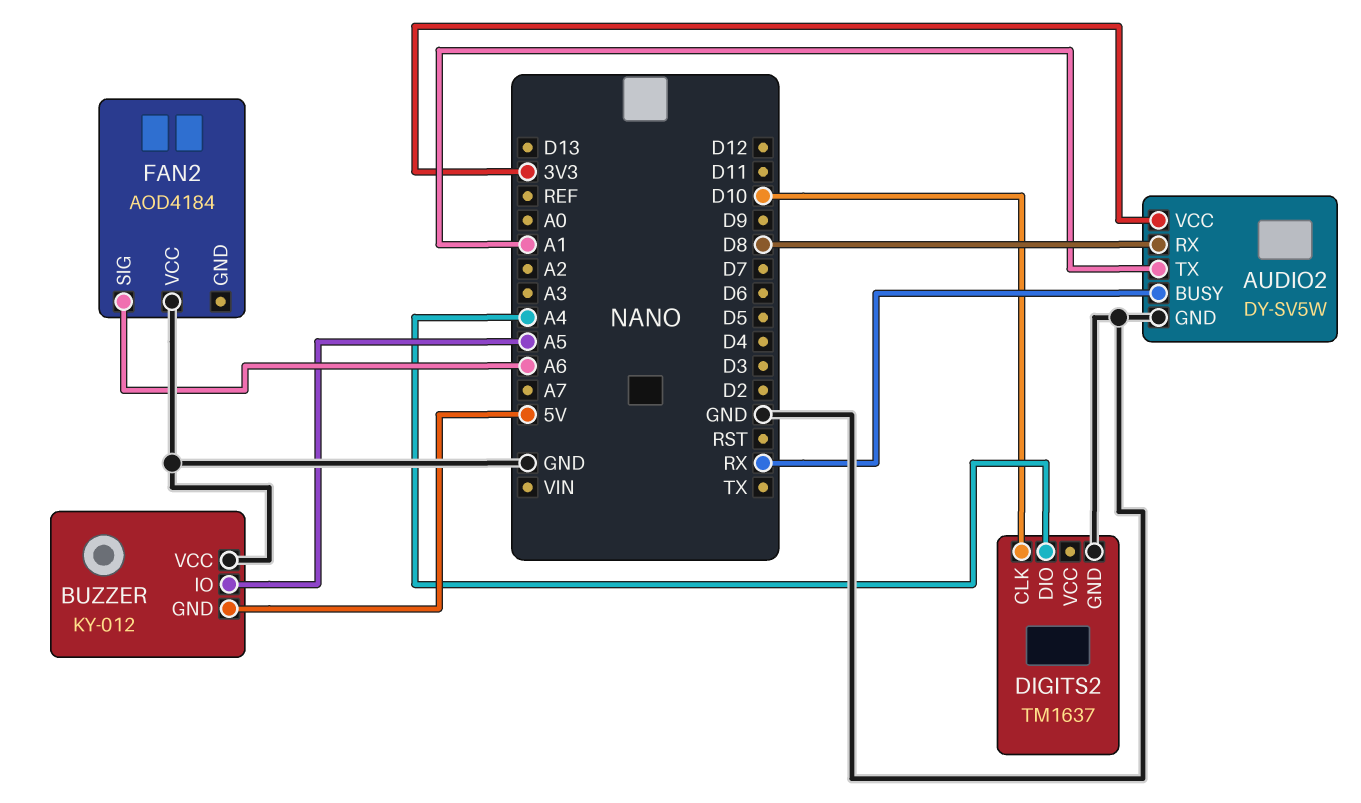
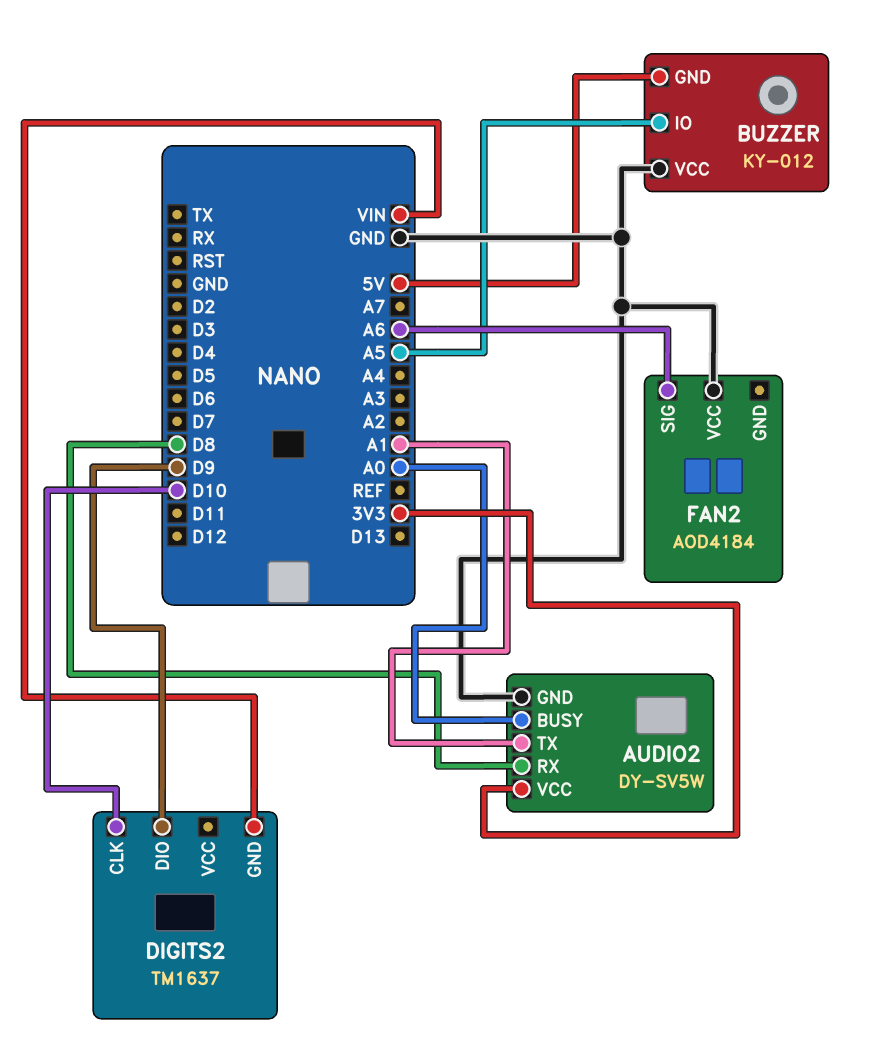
AUDIO2 pin BUSY: RX -> A0
DIGITS2 pin DIO: A4 -> D9
DIGITS2 pin GND: GND -> VIN

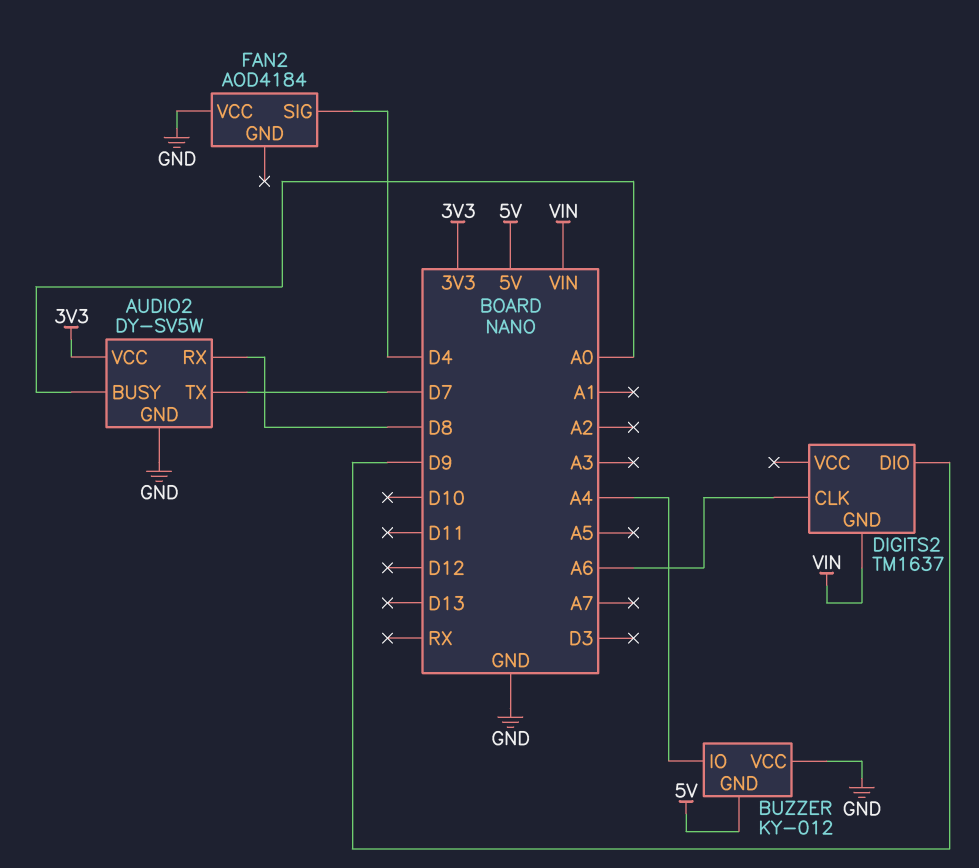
AUDIO2 pin TX: A1 -> D7
BUZZER pin IO: A5 -> A4
DIGITS2 pin CLK: D10 -> A6
FAN2 pin SIG: A6 -> D4

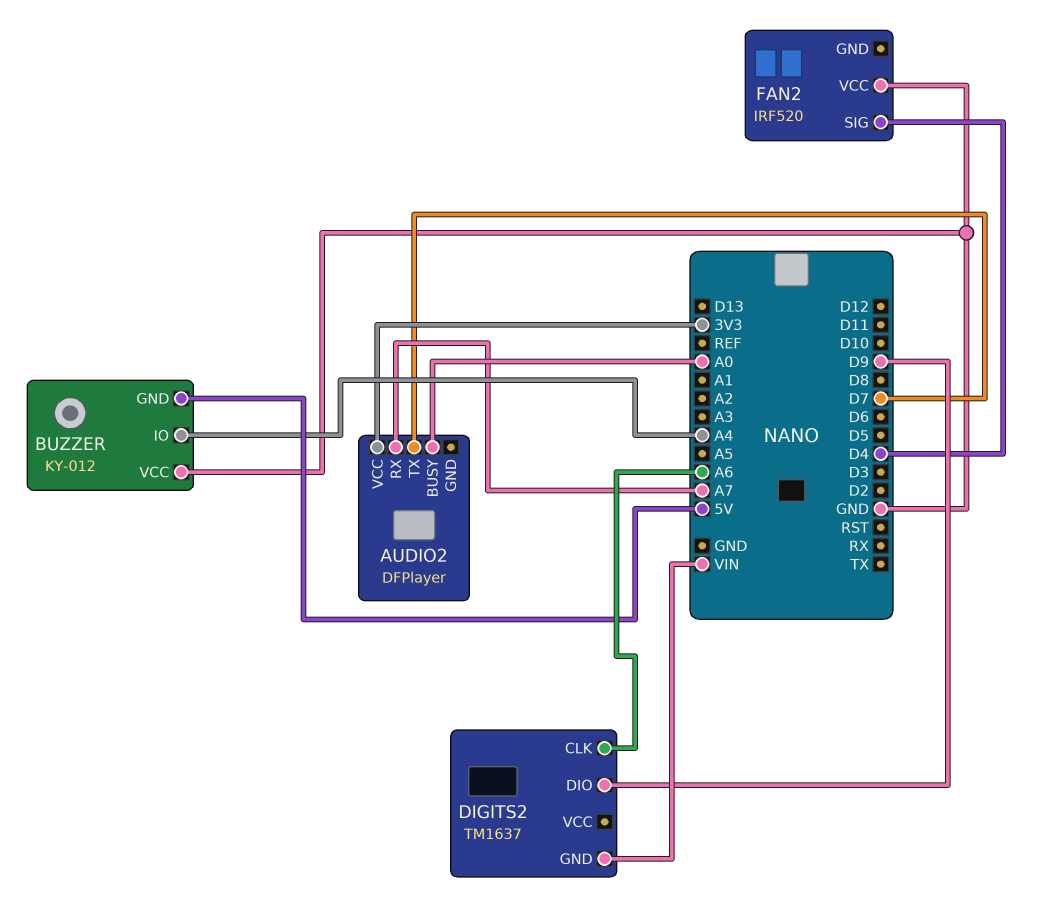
AUDIO2: DY-SV5W -> DFPlayer
AUDIO2 pin GND: GND -> none
AUDIO2 pin RX: D8 -> A7
FAN2: AOD4184 -> IRF520

